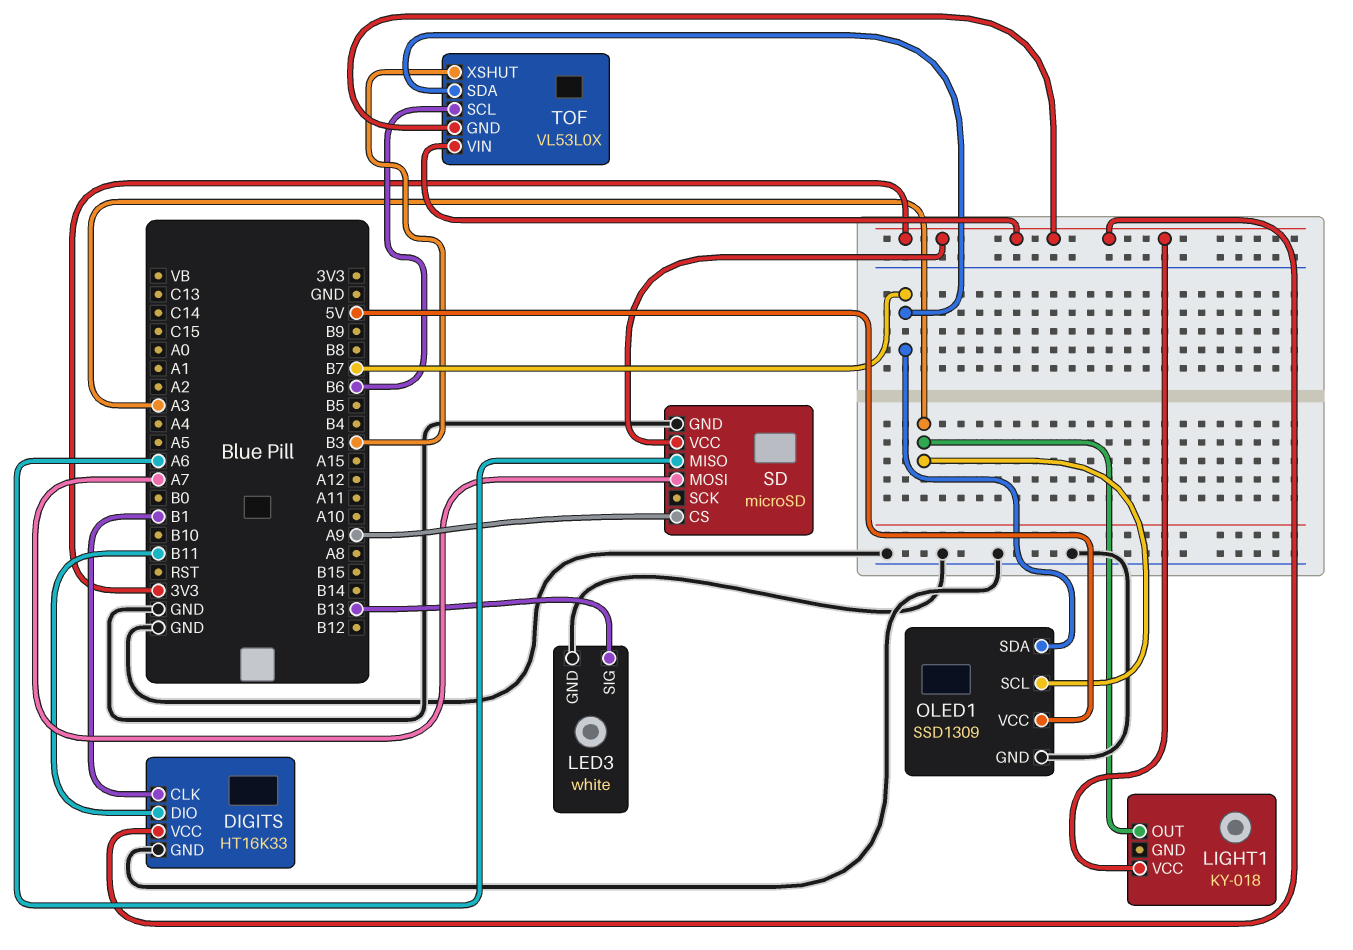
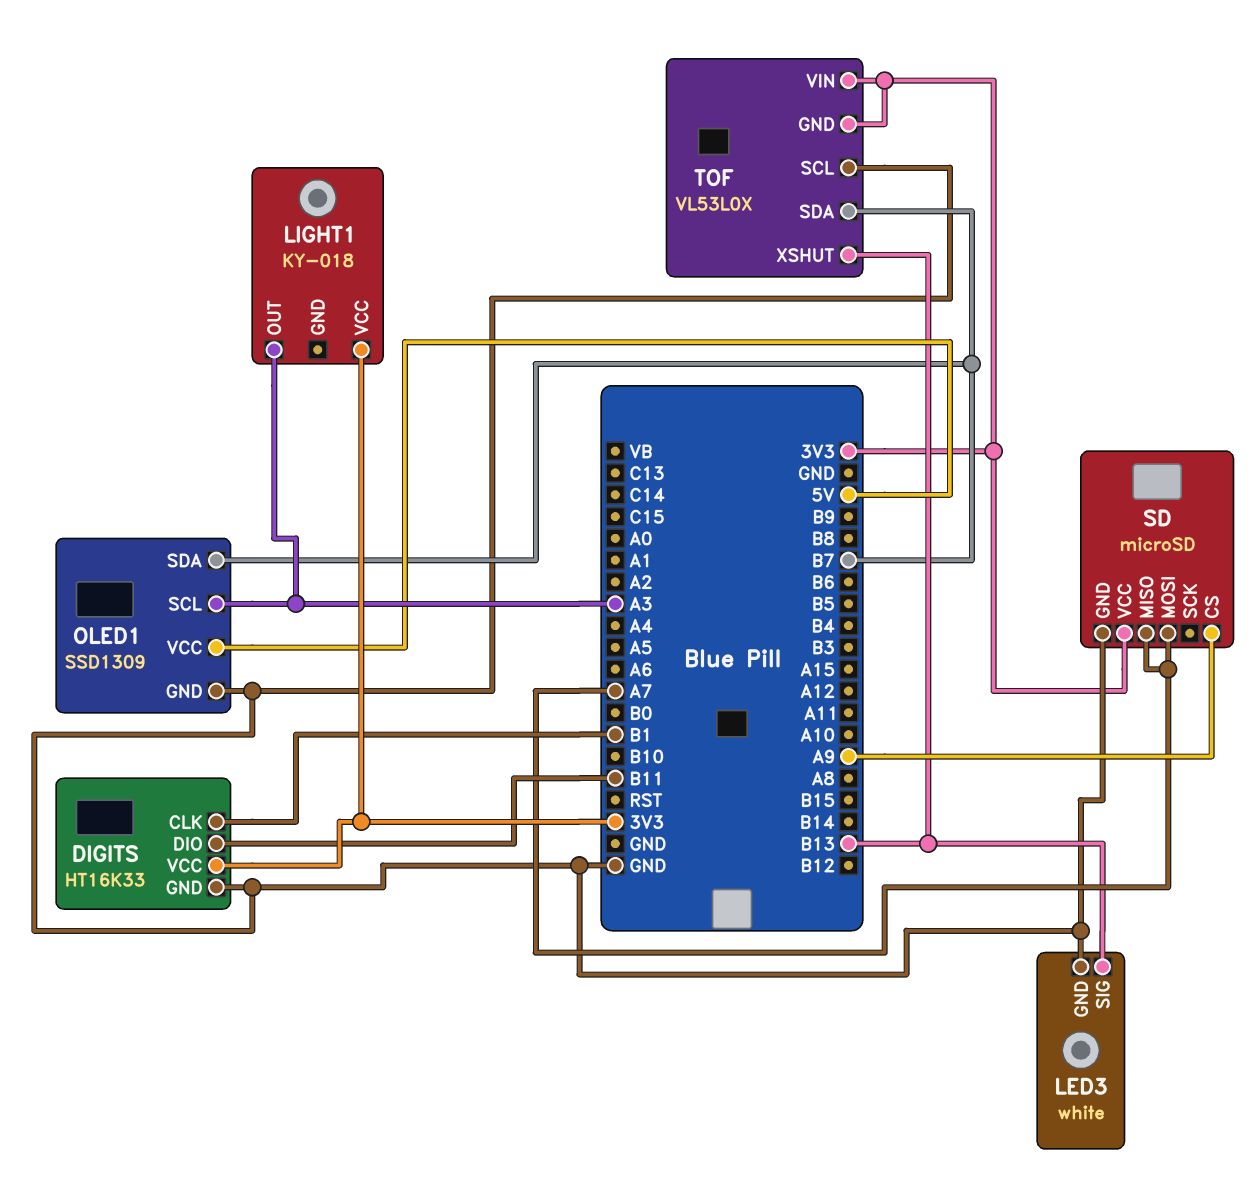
SD pin MISO: A6 -> A7
TOF pin SCL: B6 -> GND
TOF pin XSHUT: B3 -> B13

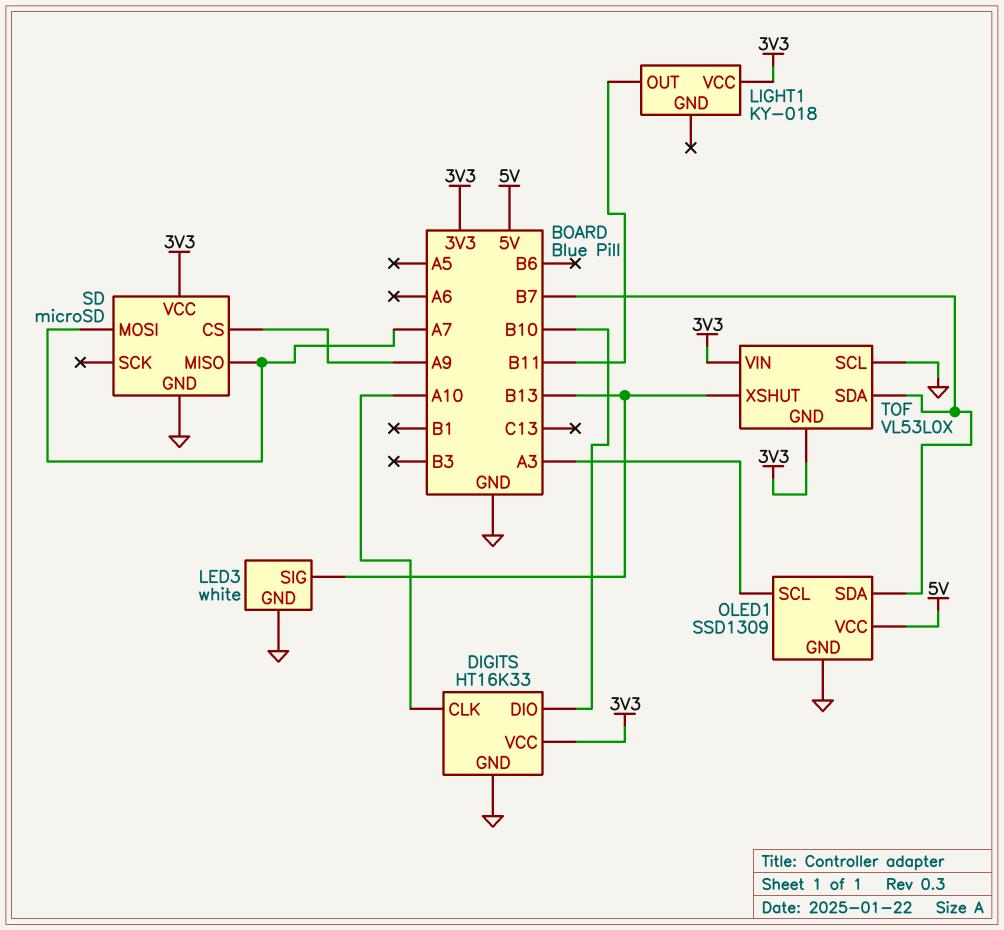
DIGITS pin CLK: B1 -> A10
DIGITS pin DIO: B11 -> B10
LIGHT1 pin OUT: A3 -> B11

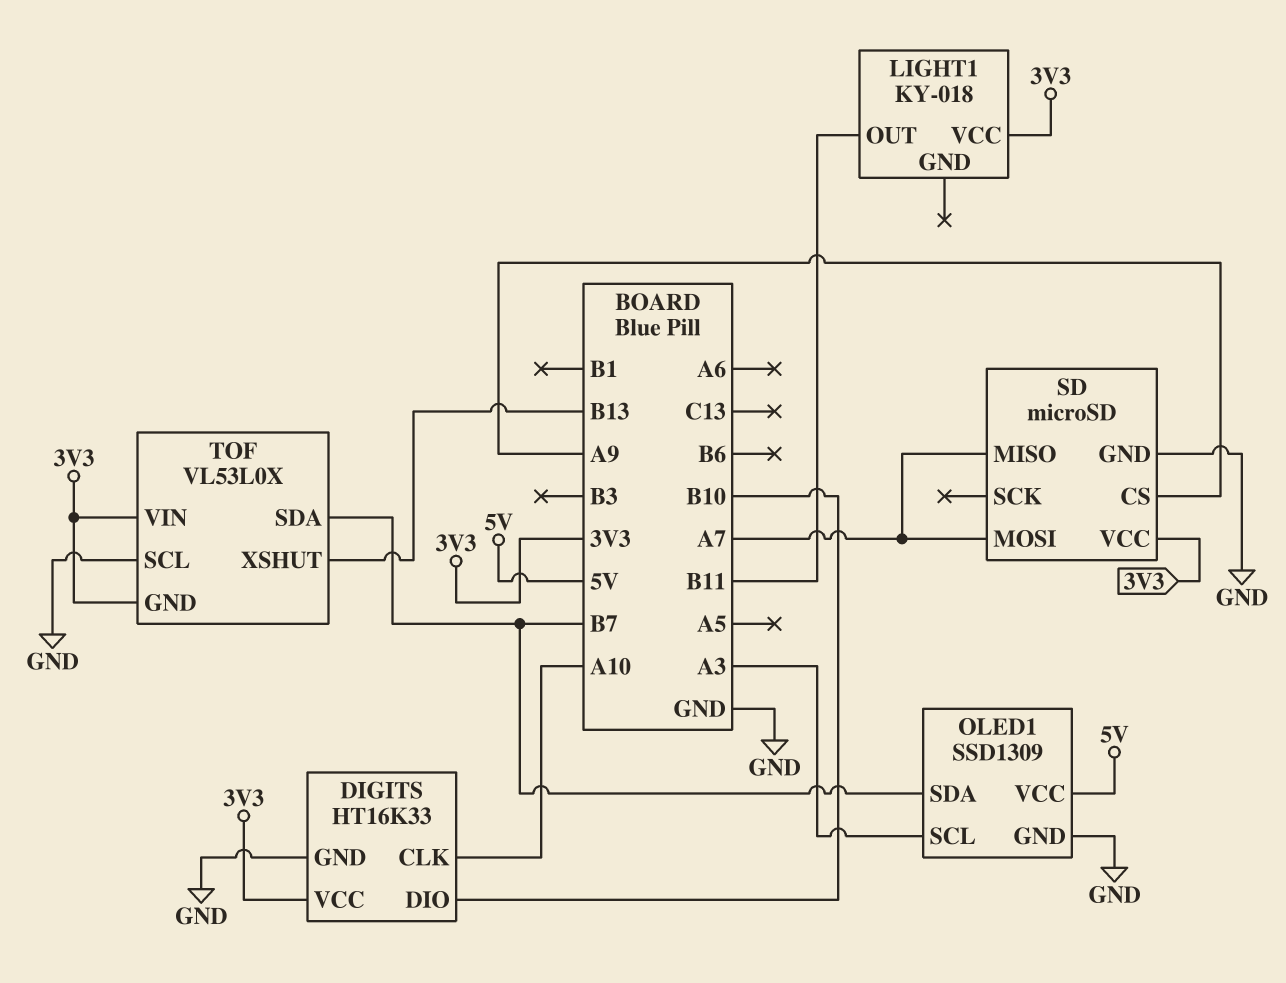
LED3: white -> none
LED3 pin GND: GND -> none
LED3 pin SIG: B13 -> none

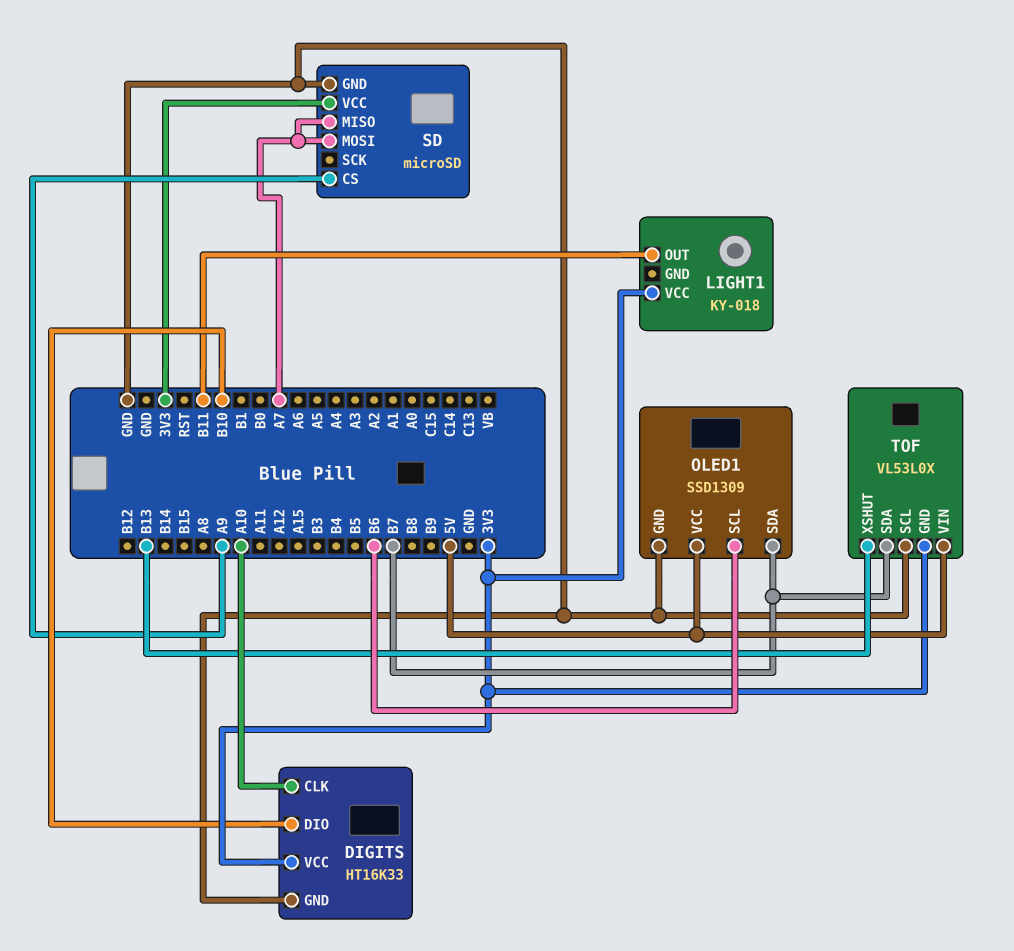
OLED1 pin SCL: A3 -> B6
TOF pin VIN: 3V3 -> 5V

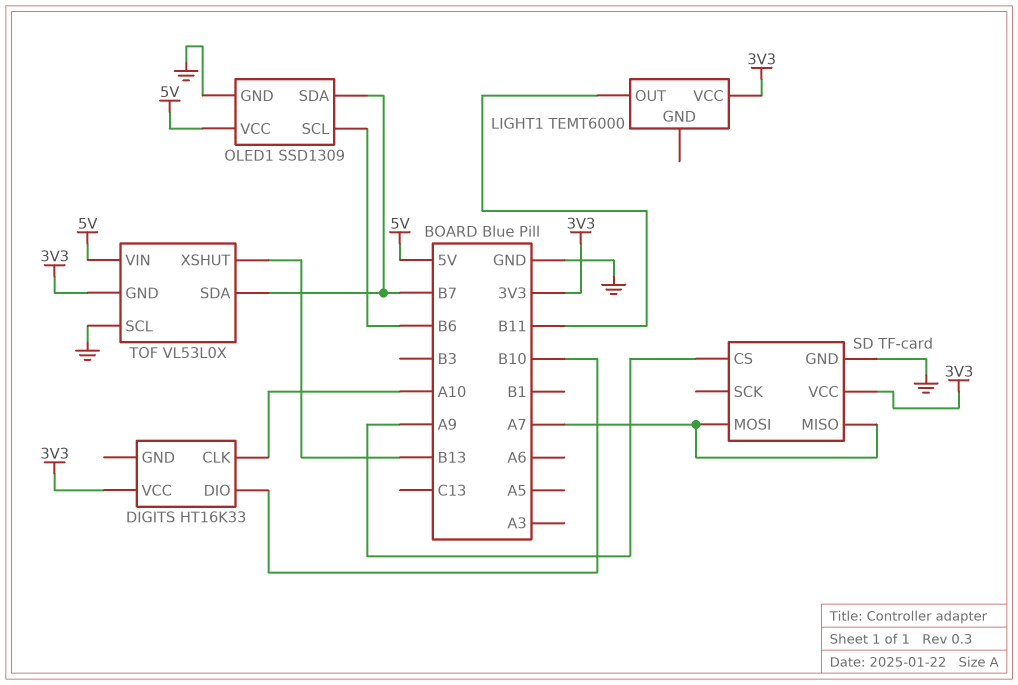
DIGITS pin GND: GND -> none
LIGHT1: KY-018 -> TEMT6000
SD: microSD -> TF-card

